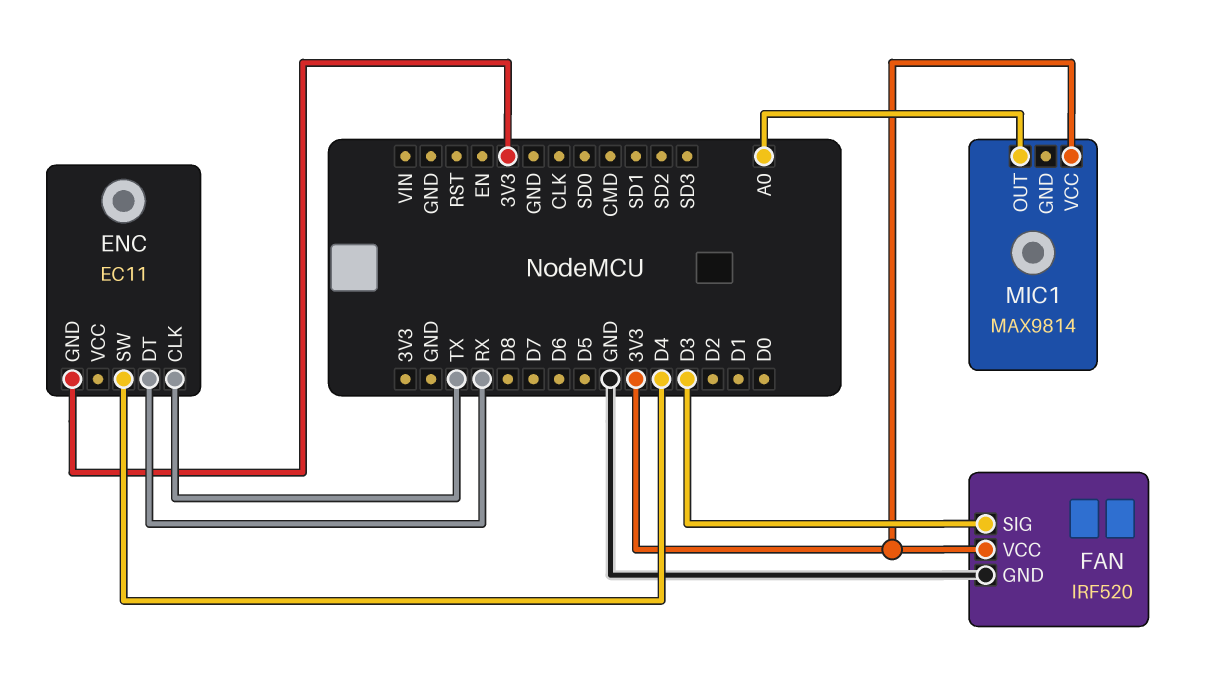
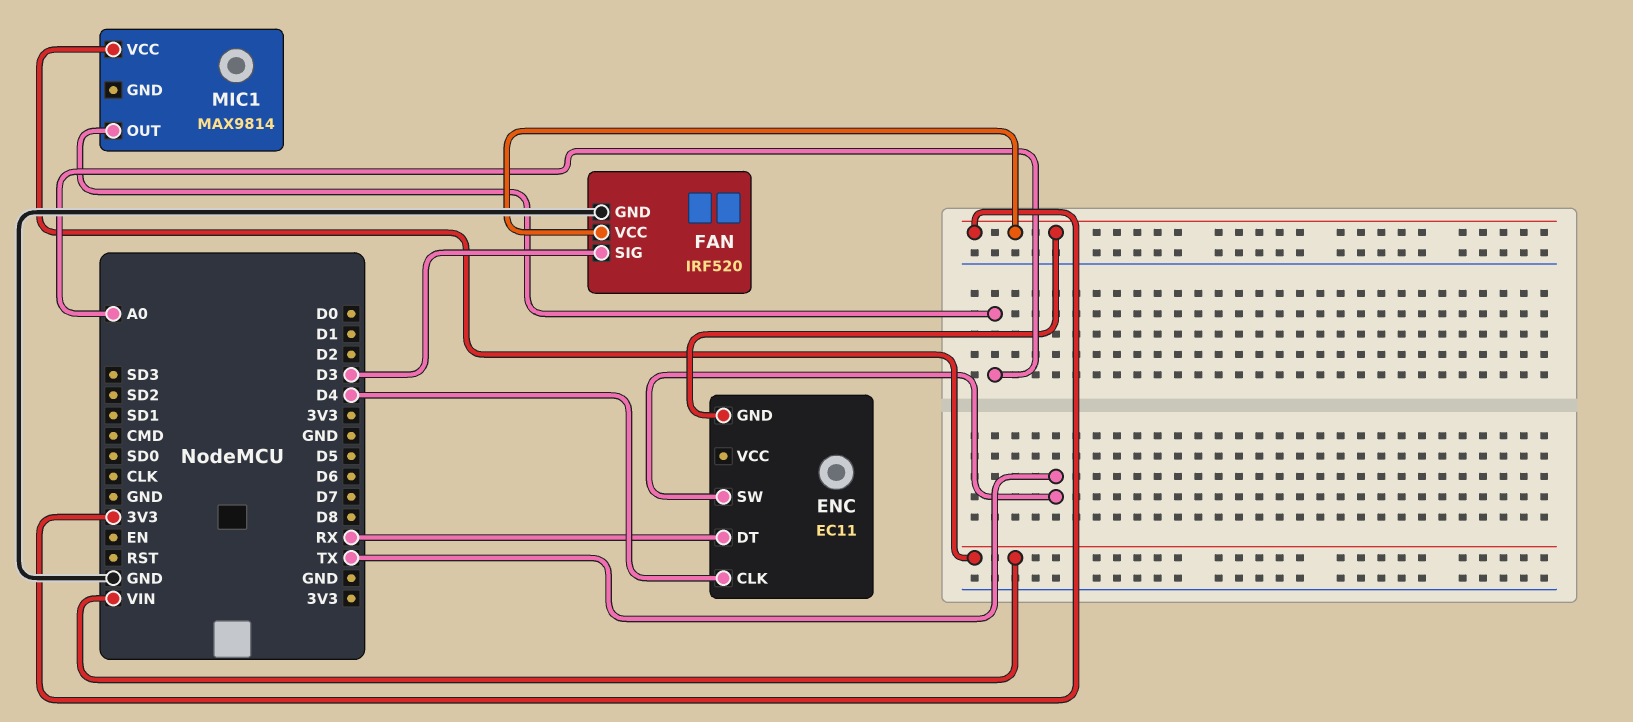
ENC pin CLK: TX -> D4
ENC pin SW: D4 -> TX
MIC1 pin VCC: 3V3 -> VIN

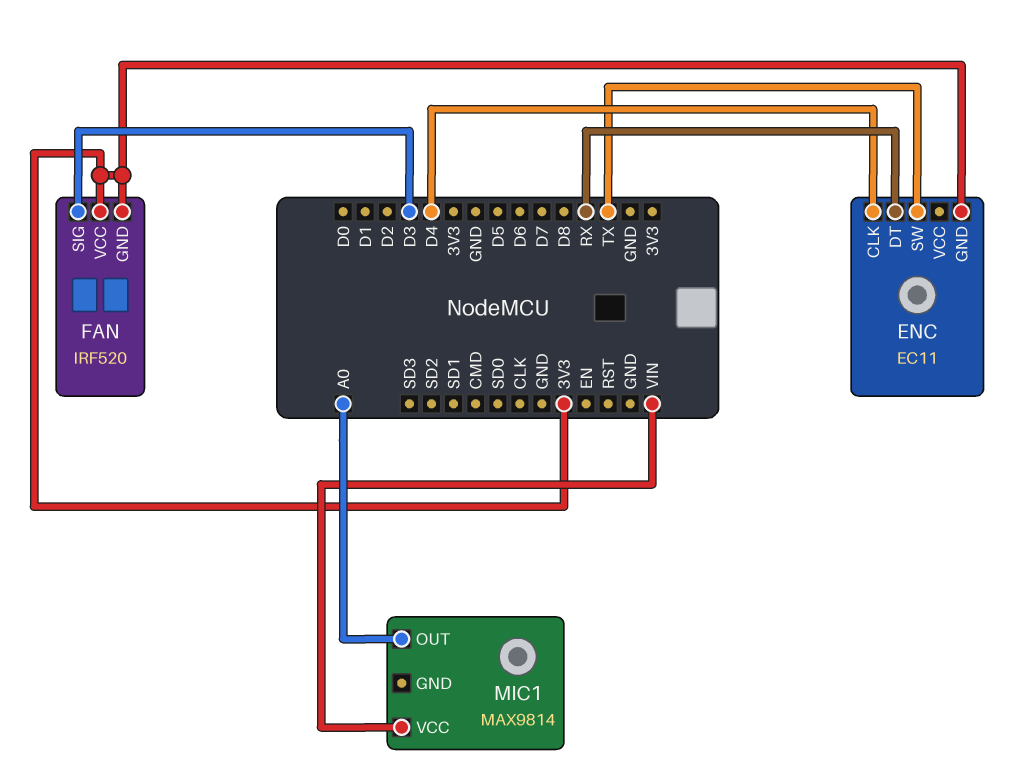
FAN pin GND: GND -> 3V3

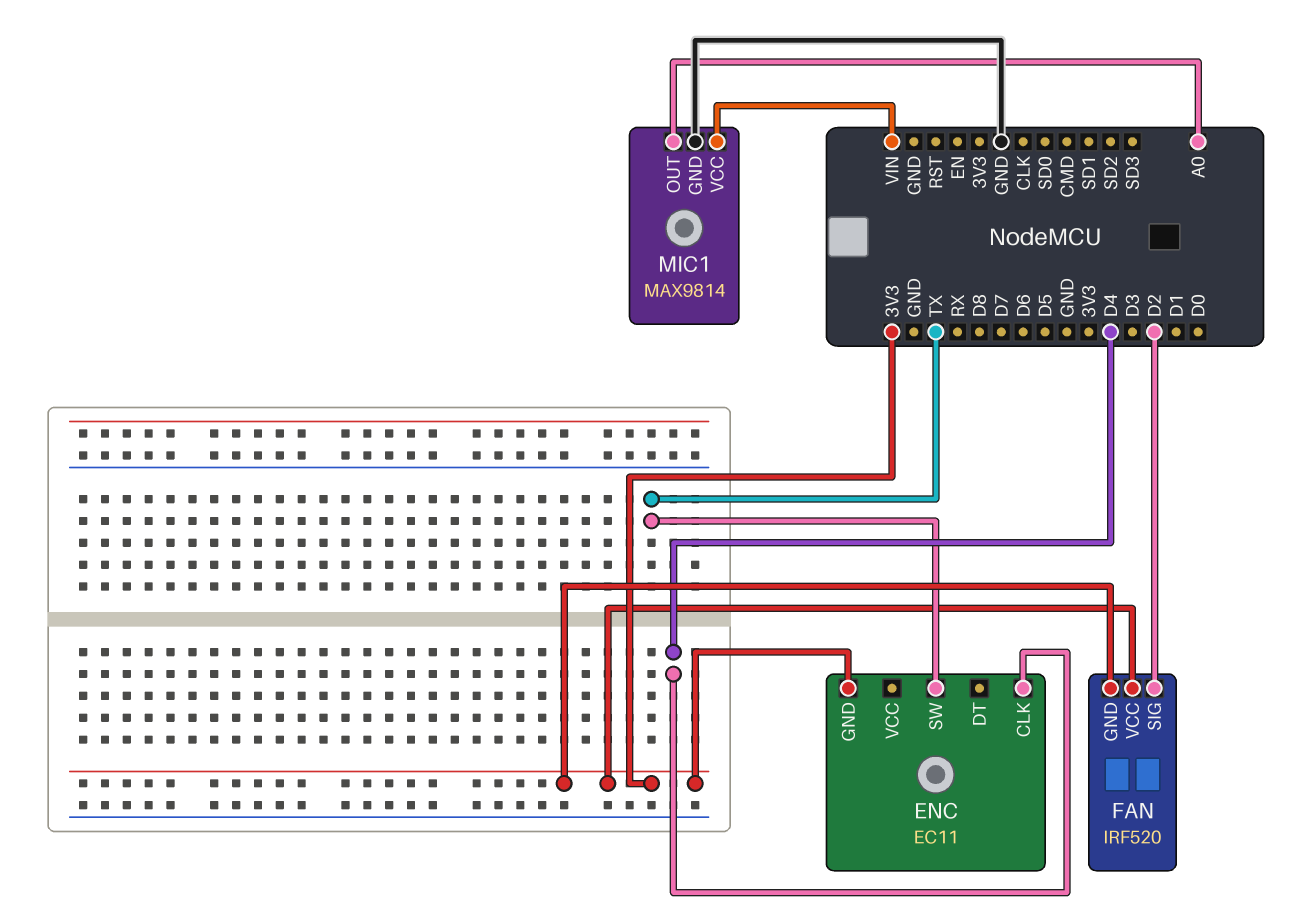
ENC pin DT: RX -> none
FAN pin SIG: D3 -> D2
MIC1 pin GND: none -> GND

